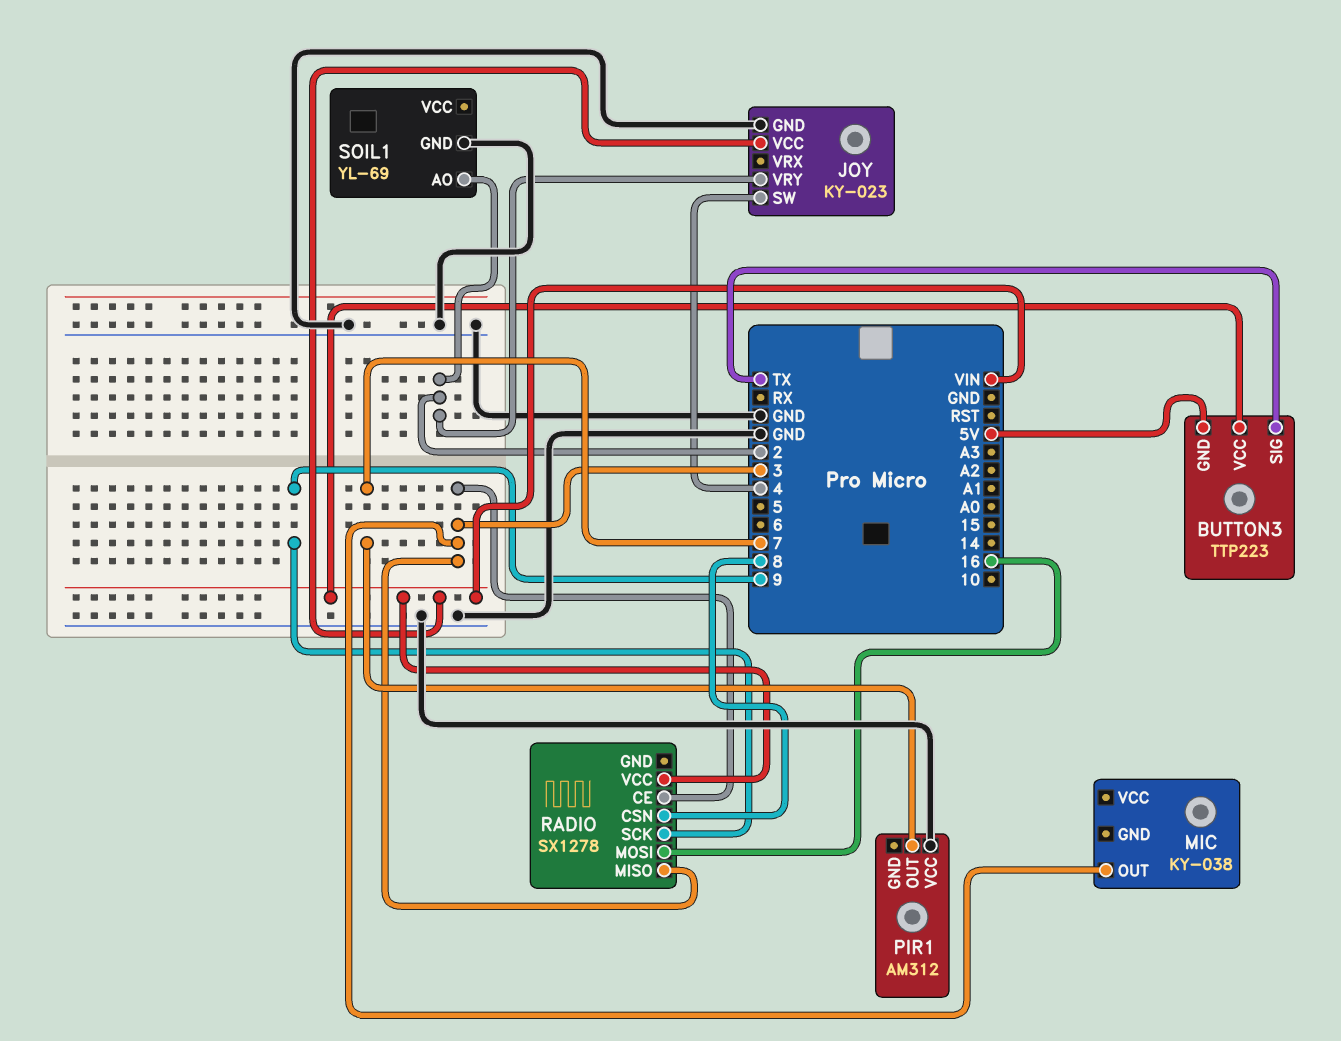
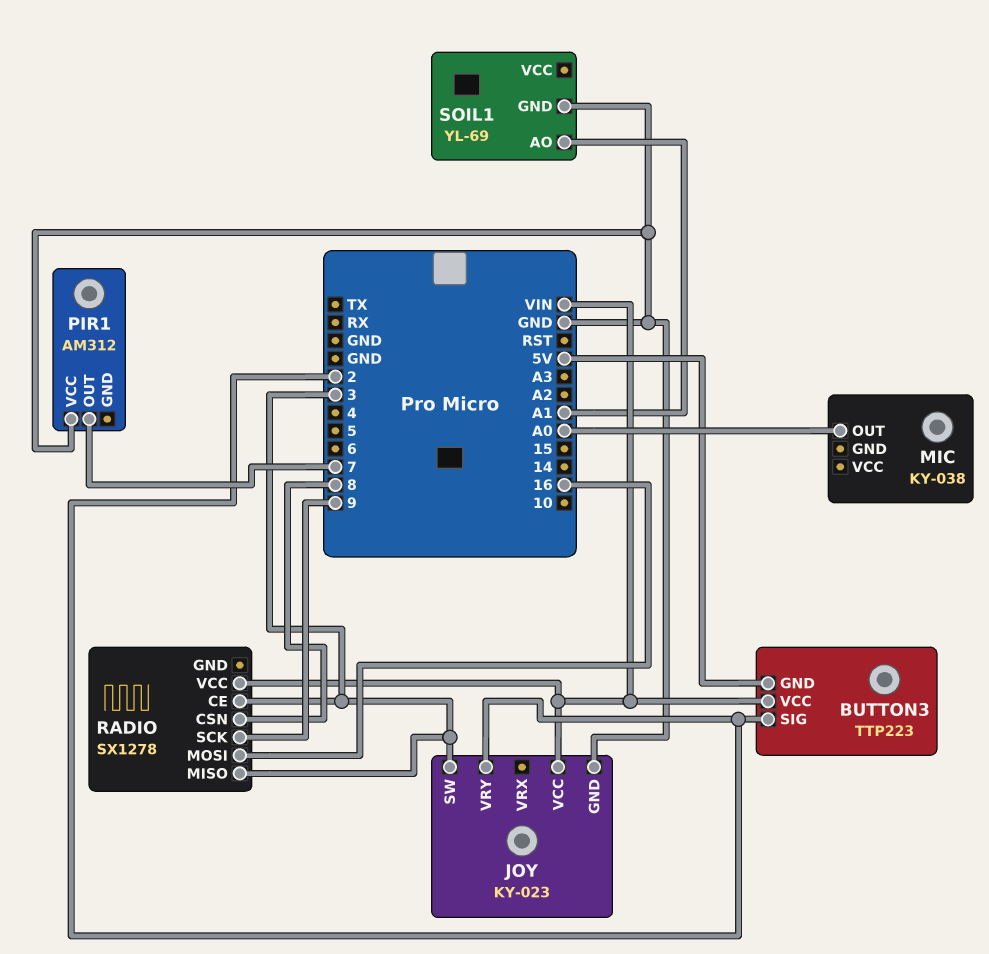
BUTTON3 pin SIG: TX -> 2
JOY pin SW: 4 -> 3
MIC pin OUT: 3 -> A0
SOIL1 pin AO: 2 -> A1

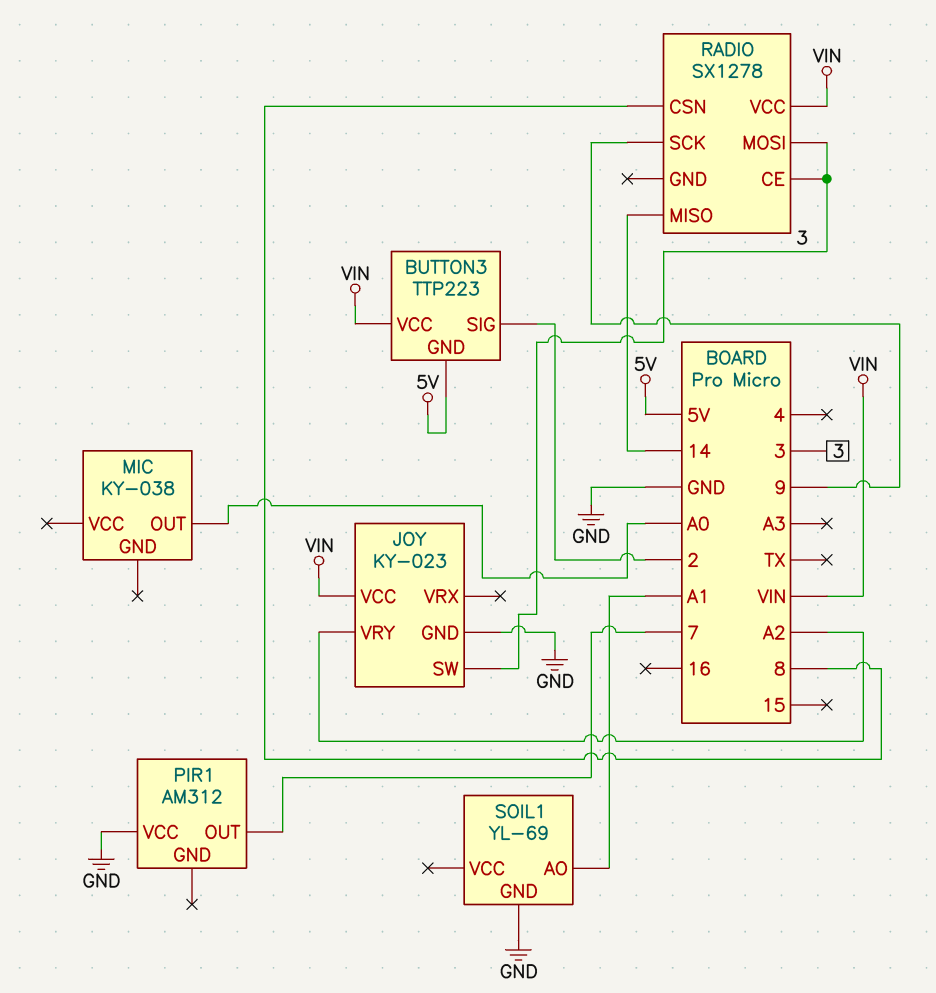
JOY pin VRY: 2 -> A2
RADIO pin MISO: 3 -> 14
RADIO pin MOSI: 16 -> 3

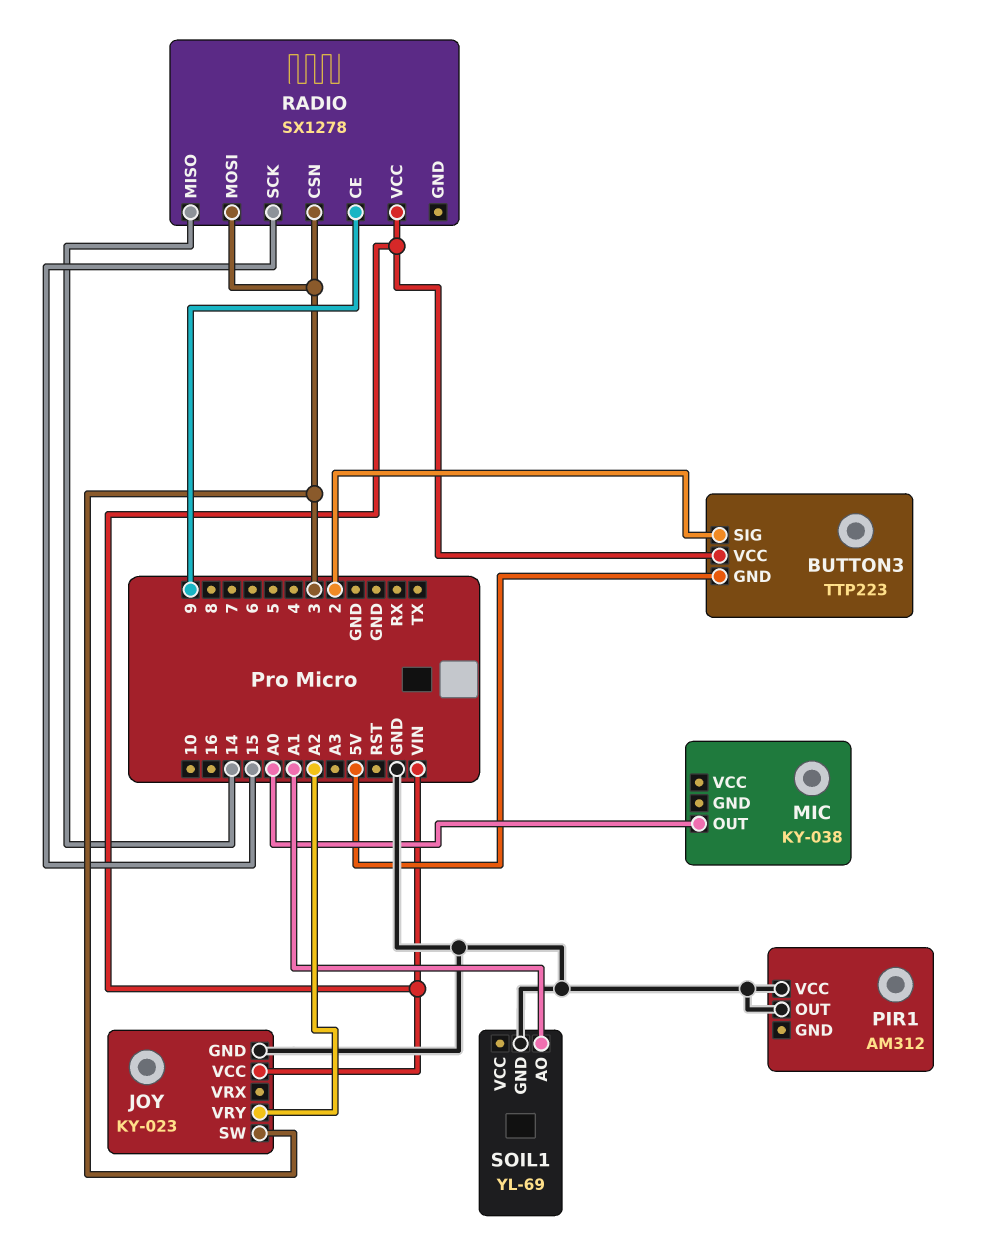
PIR1 pin OUT: 7 -> GND
RADIO pin CE: 3 -> 9
RADIO pin CSN: 8 -> 3
RADIO pin SCK: 9 -> 15

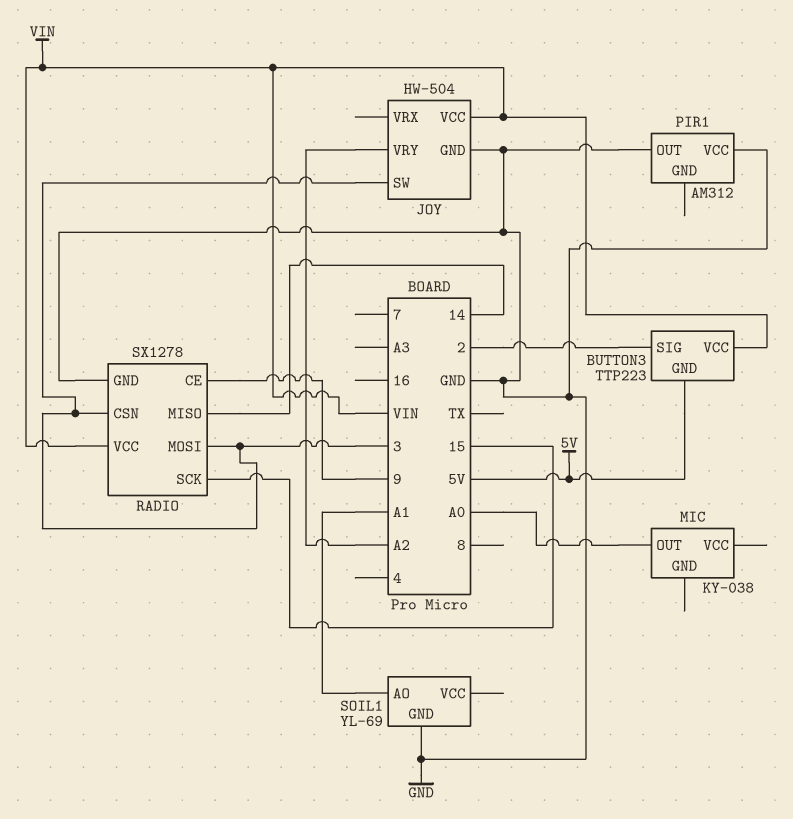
JOY: KY-023 -> HW-504
RADIO pin GND: none -> GND

